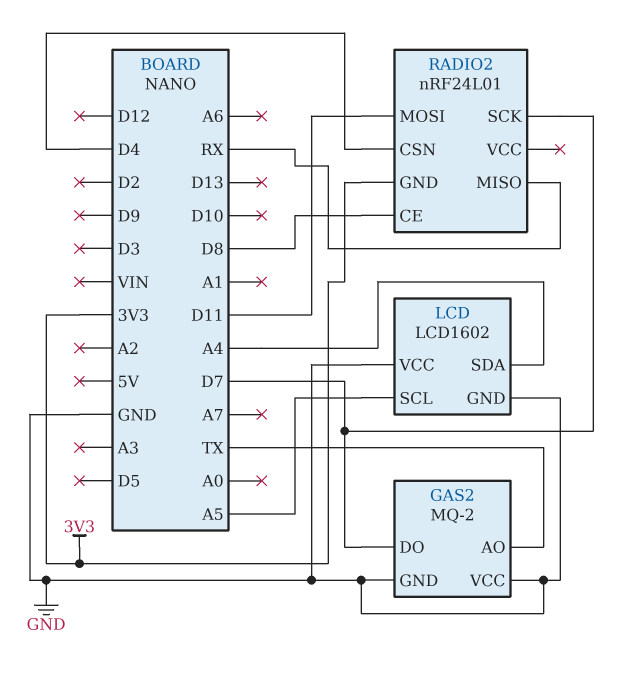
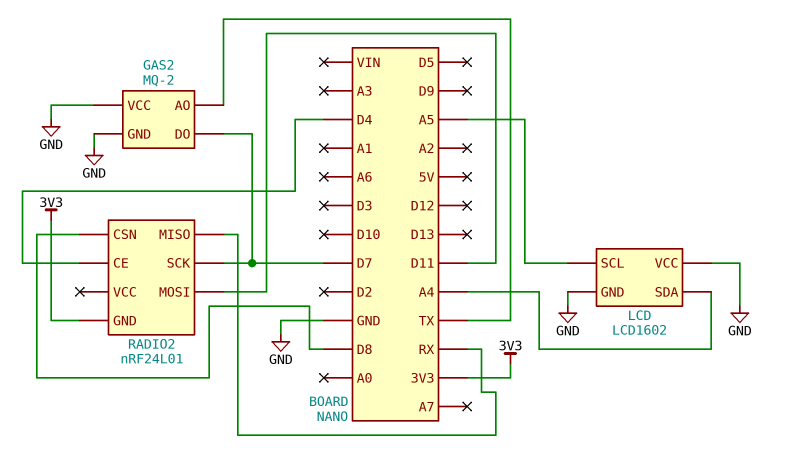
RADIO2 pin CE: D8 -> D4
RADIO2 pin CSN: D4 -> D8

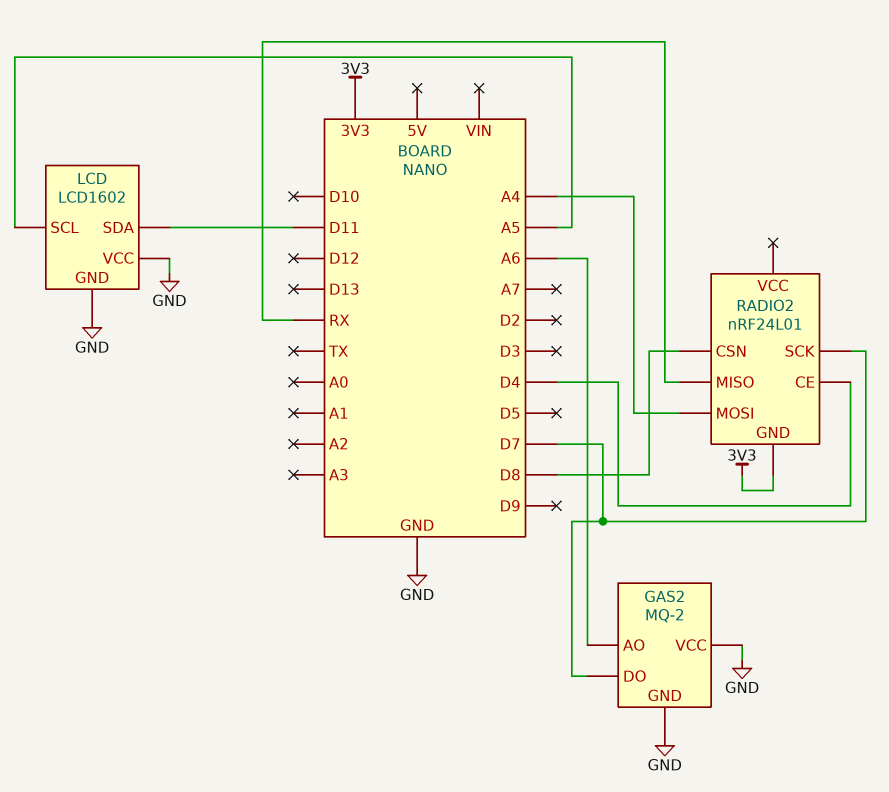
GAS2 pin AO: TX -> A6
LCD pin SDA: A4 -> D11
RADIO2 pin MOSI: D11 -> A4

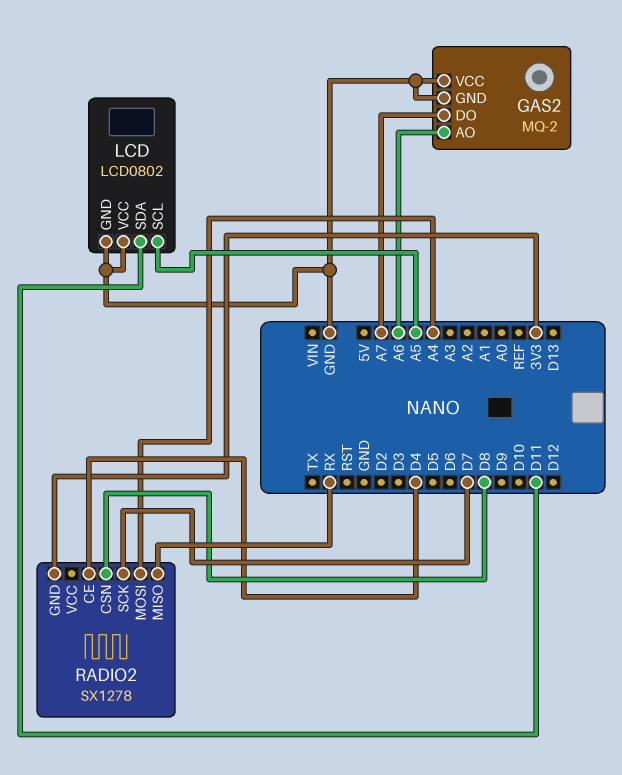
GAS2 pin DO: D7 -> A7
LCD: LCD1602 -> LCD0802
RADIO2: nRF24L01 -> SX1278

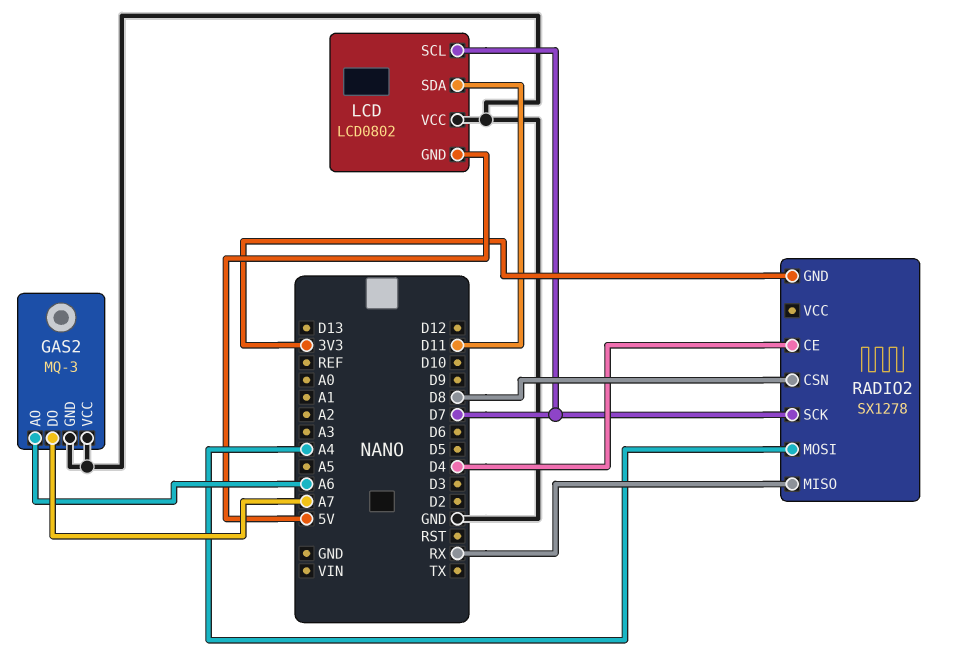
GAS2: MQ-2 -> MQ-3
LCD pin GND: GND -> 5V
LCD pin SCL: A5 -> D7

